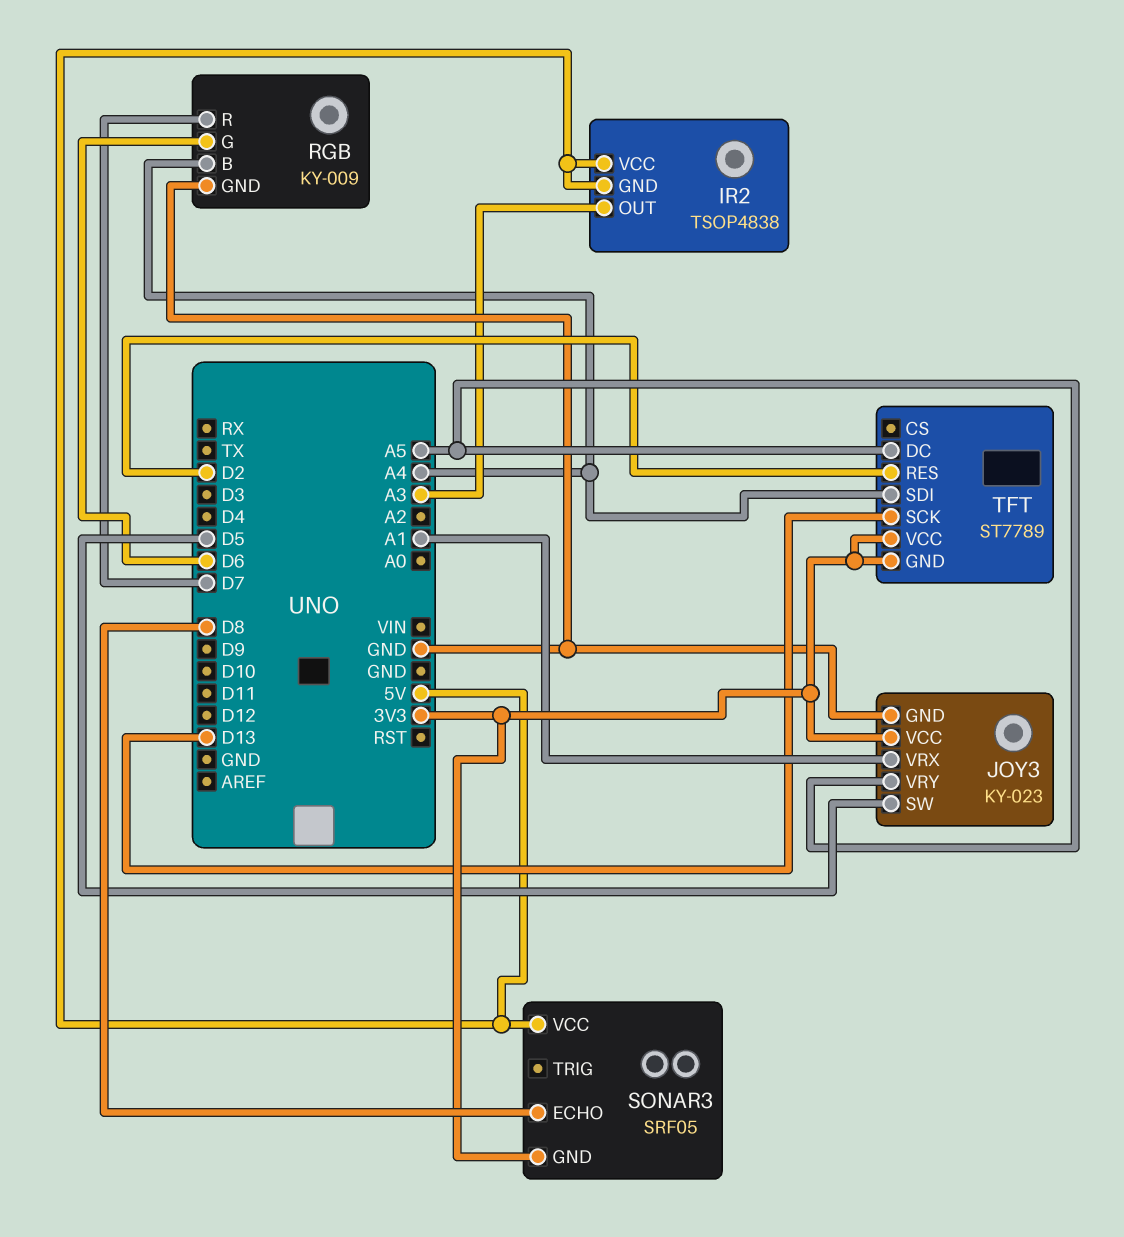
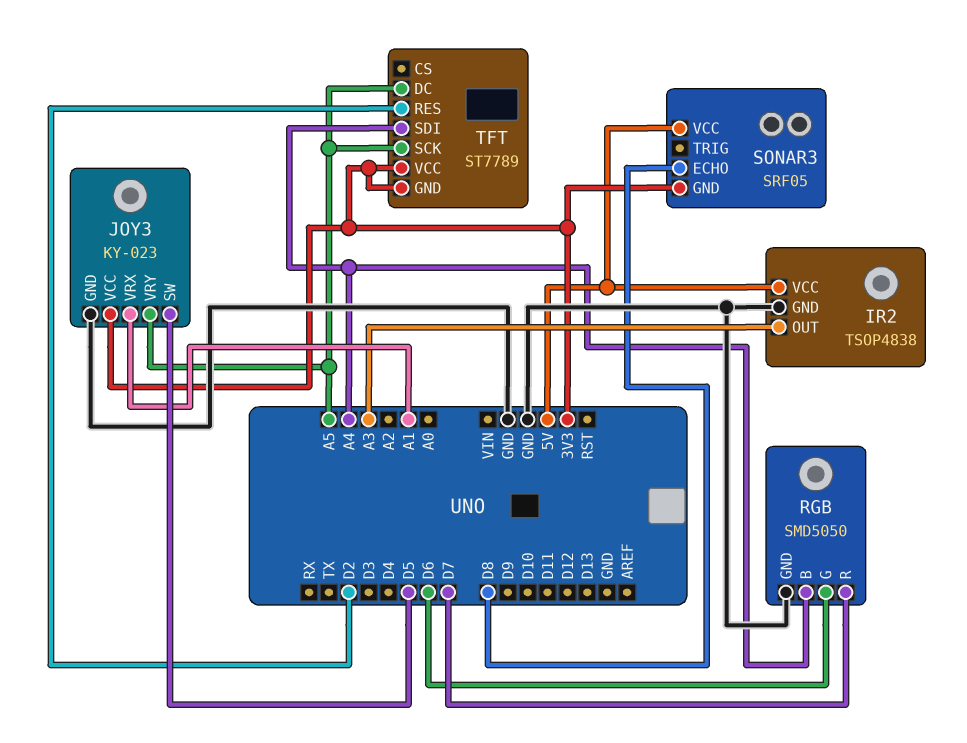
IR2 pin GND: 5V -> GND
RGB: KY-009 -> SMD5050
TFT pin SCK: D13 -> A5

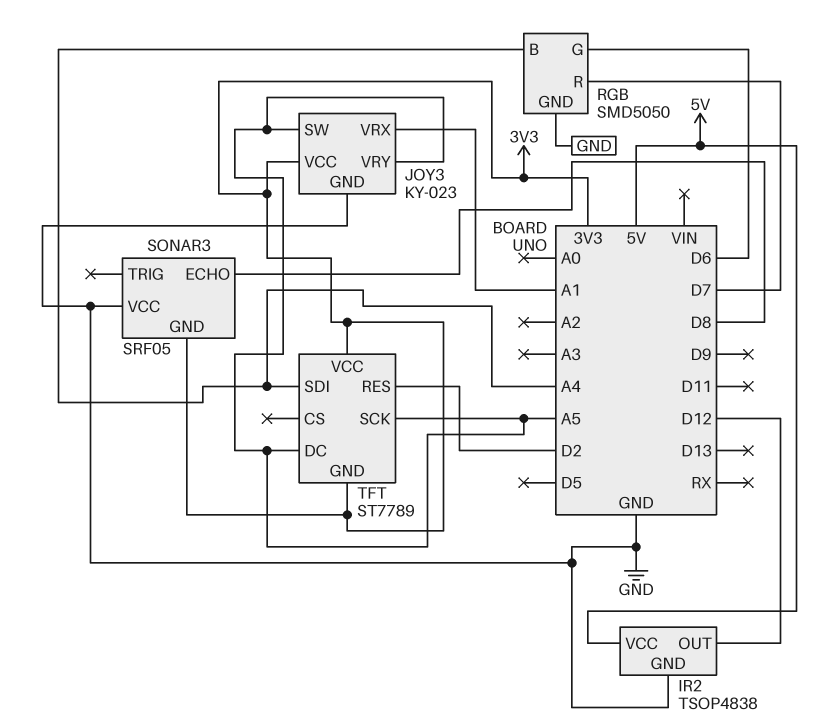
IR2 pin OUT: A3 -> D12
JOY3 pin SW: D5 -> A5
SONAR3 pin VCC: 5V -> GND

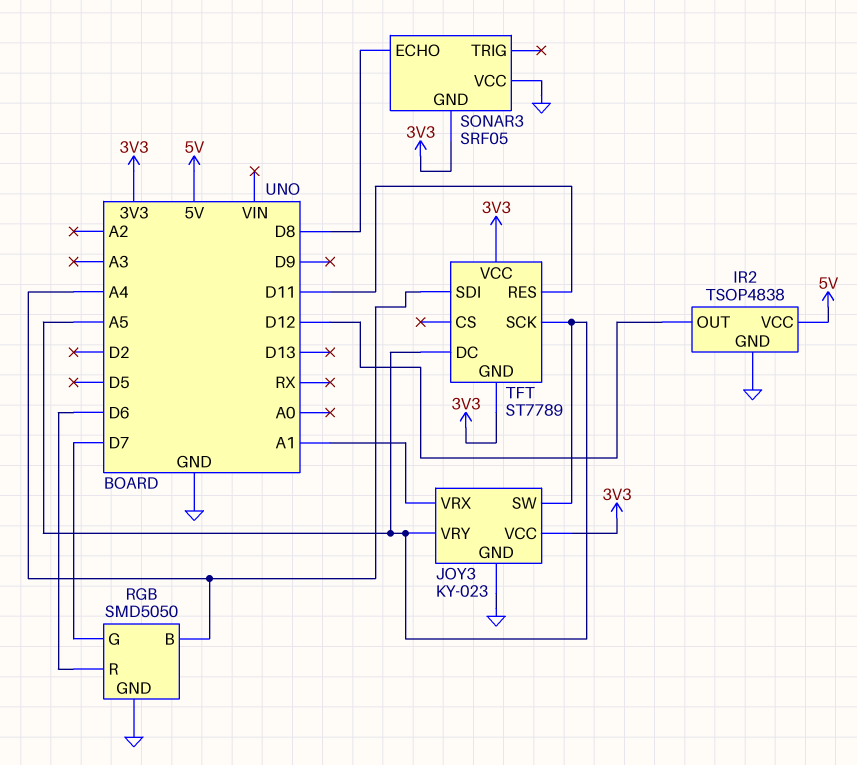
RGB pin G: D6 -> D7
RGB pin R: D7 -> D6
TFT pin RES: D2 -> D11

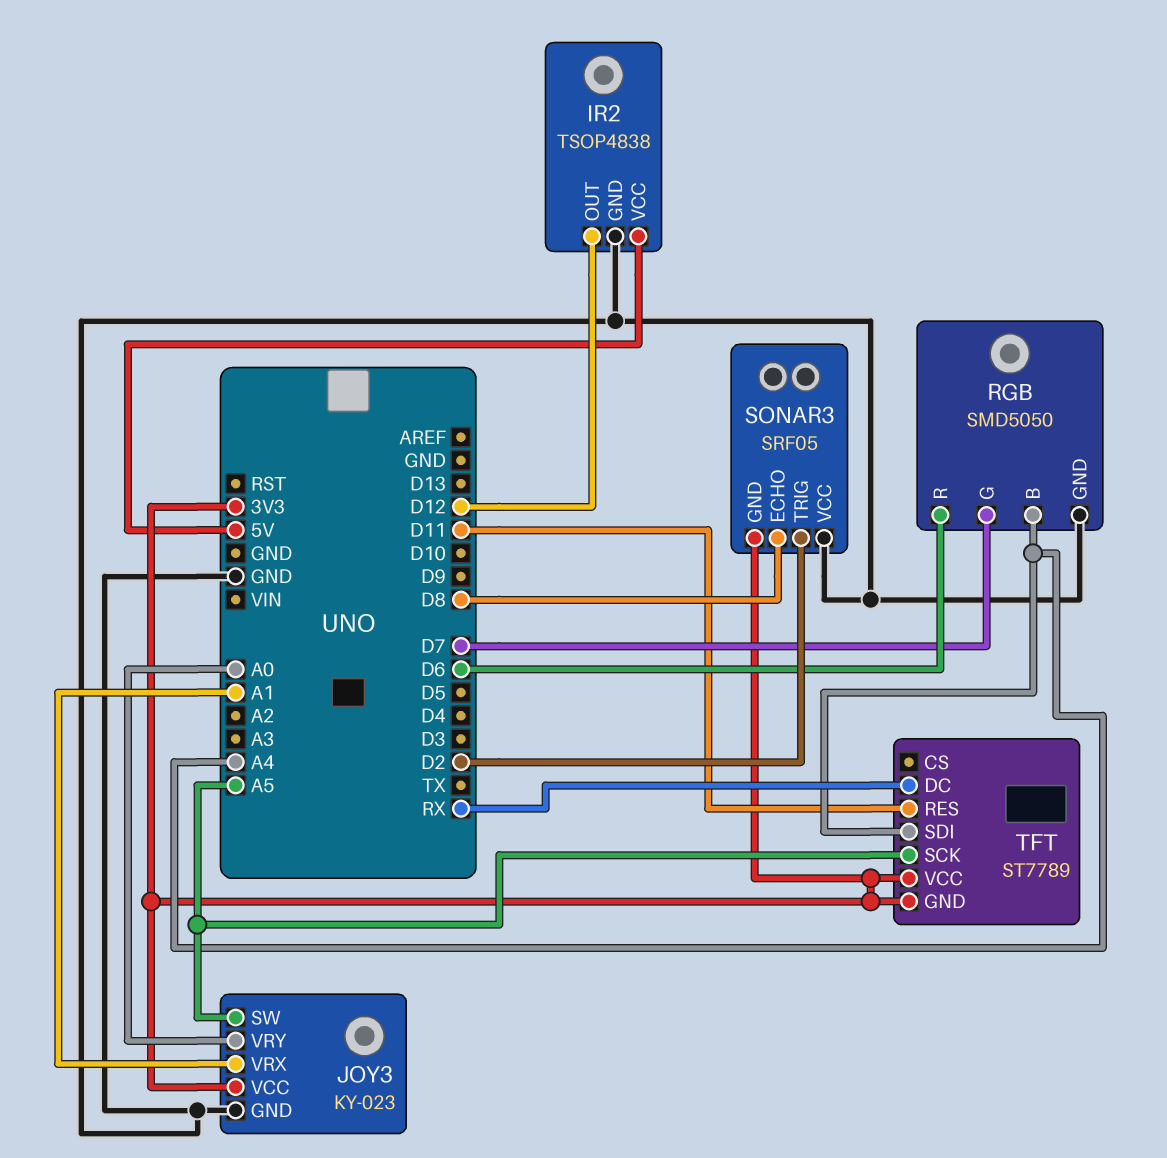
JOY3 pin VRY: A5 -> A0
SONAR3 pin TRIG: none -> D2
TFT pin DC: A5 -> RX

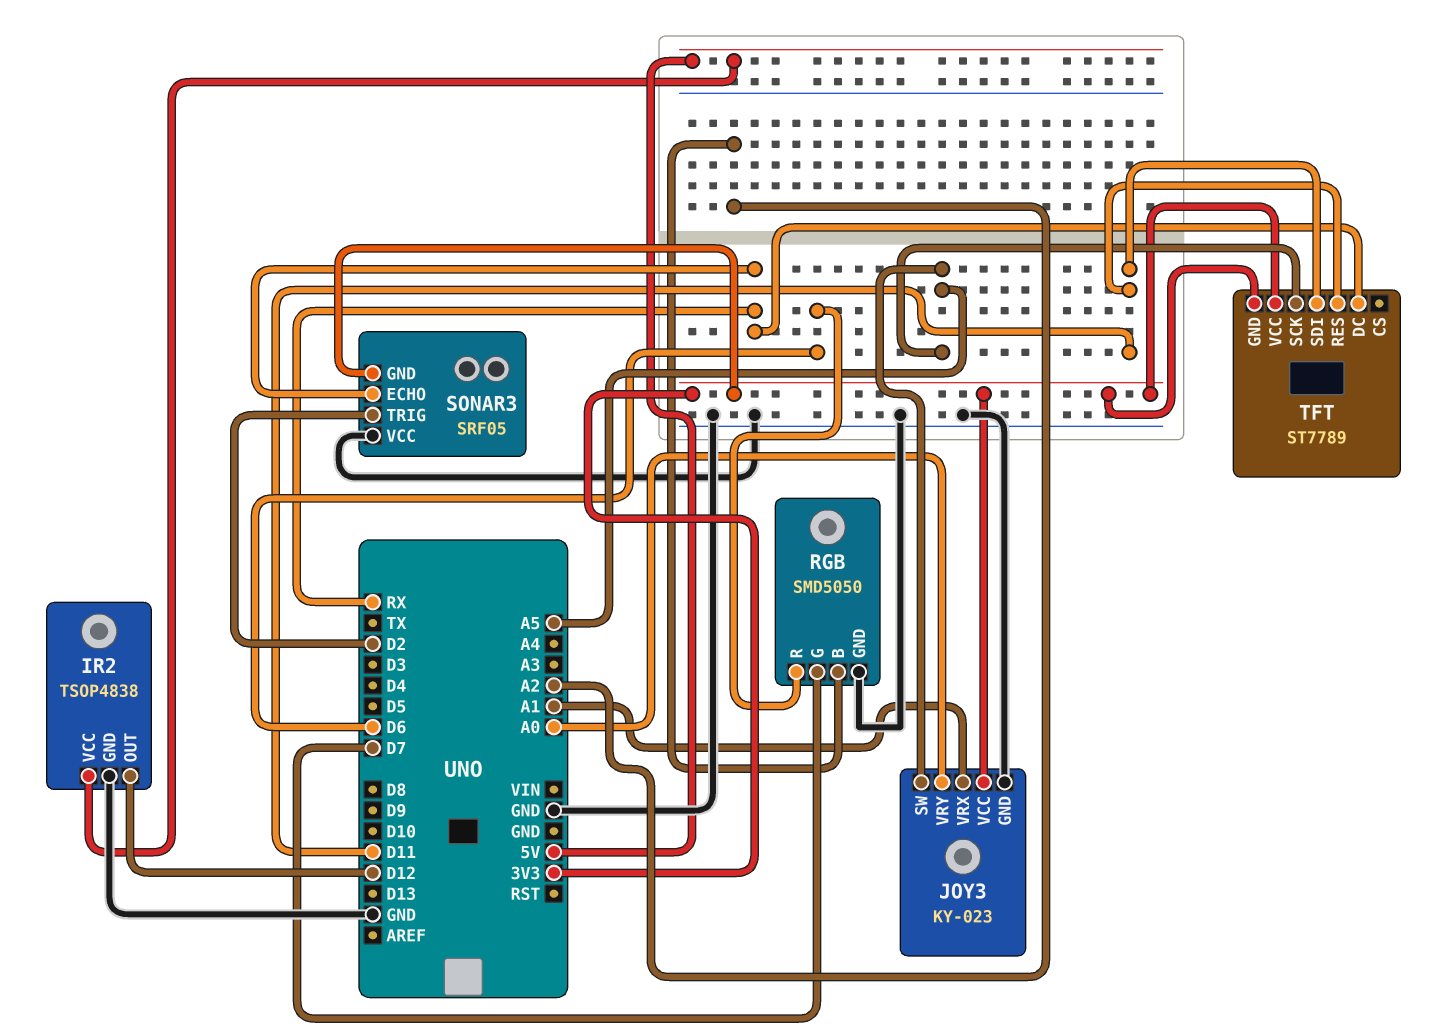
RGB pin B: A4 -> A2
SONAR3 pin ECHO: D8 -> RX
TFT pin SDI: A4 -> D11

